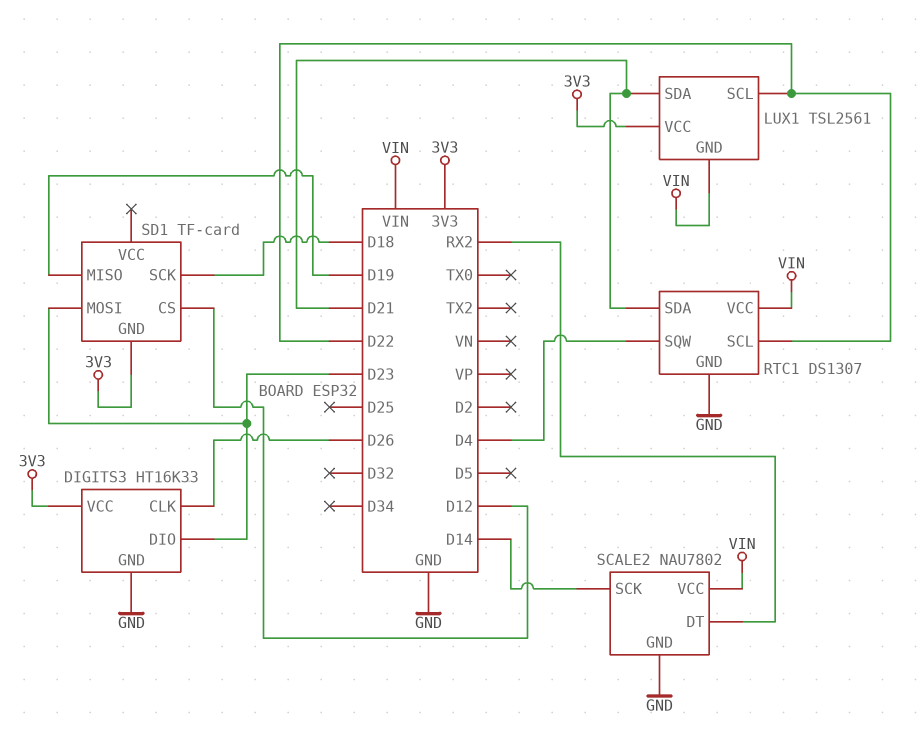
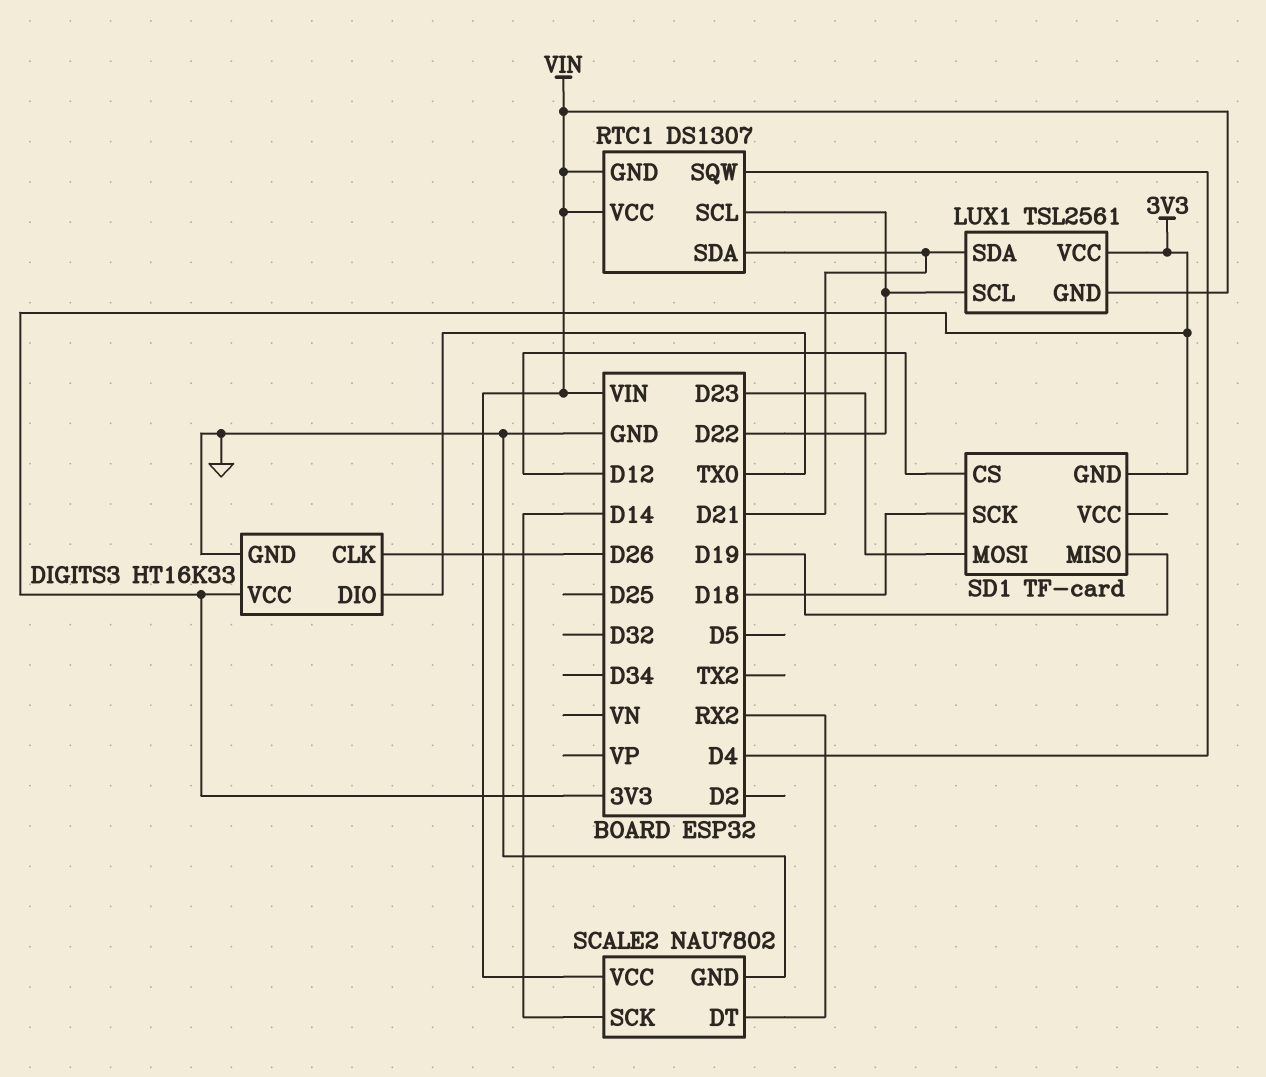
DIGITS3 pin DIO: D23 -> TX0
RTC1 pin GND: GND -> VIN

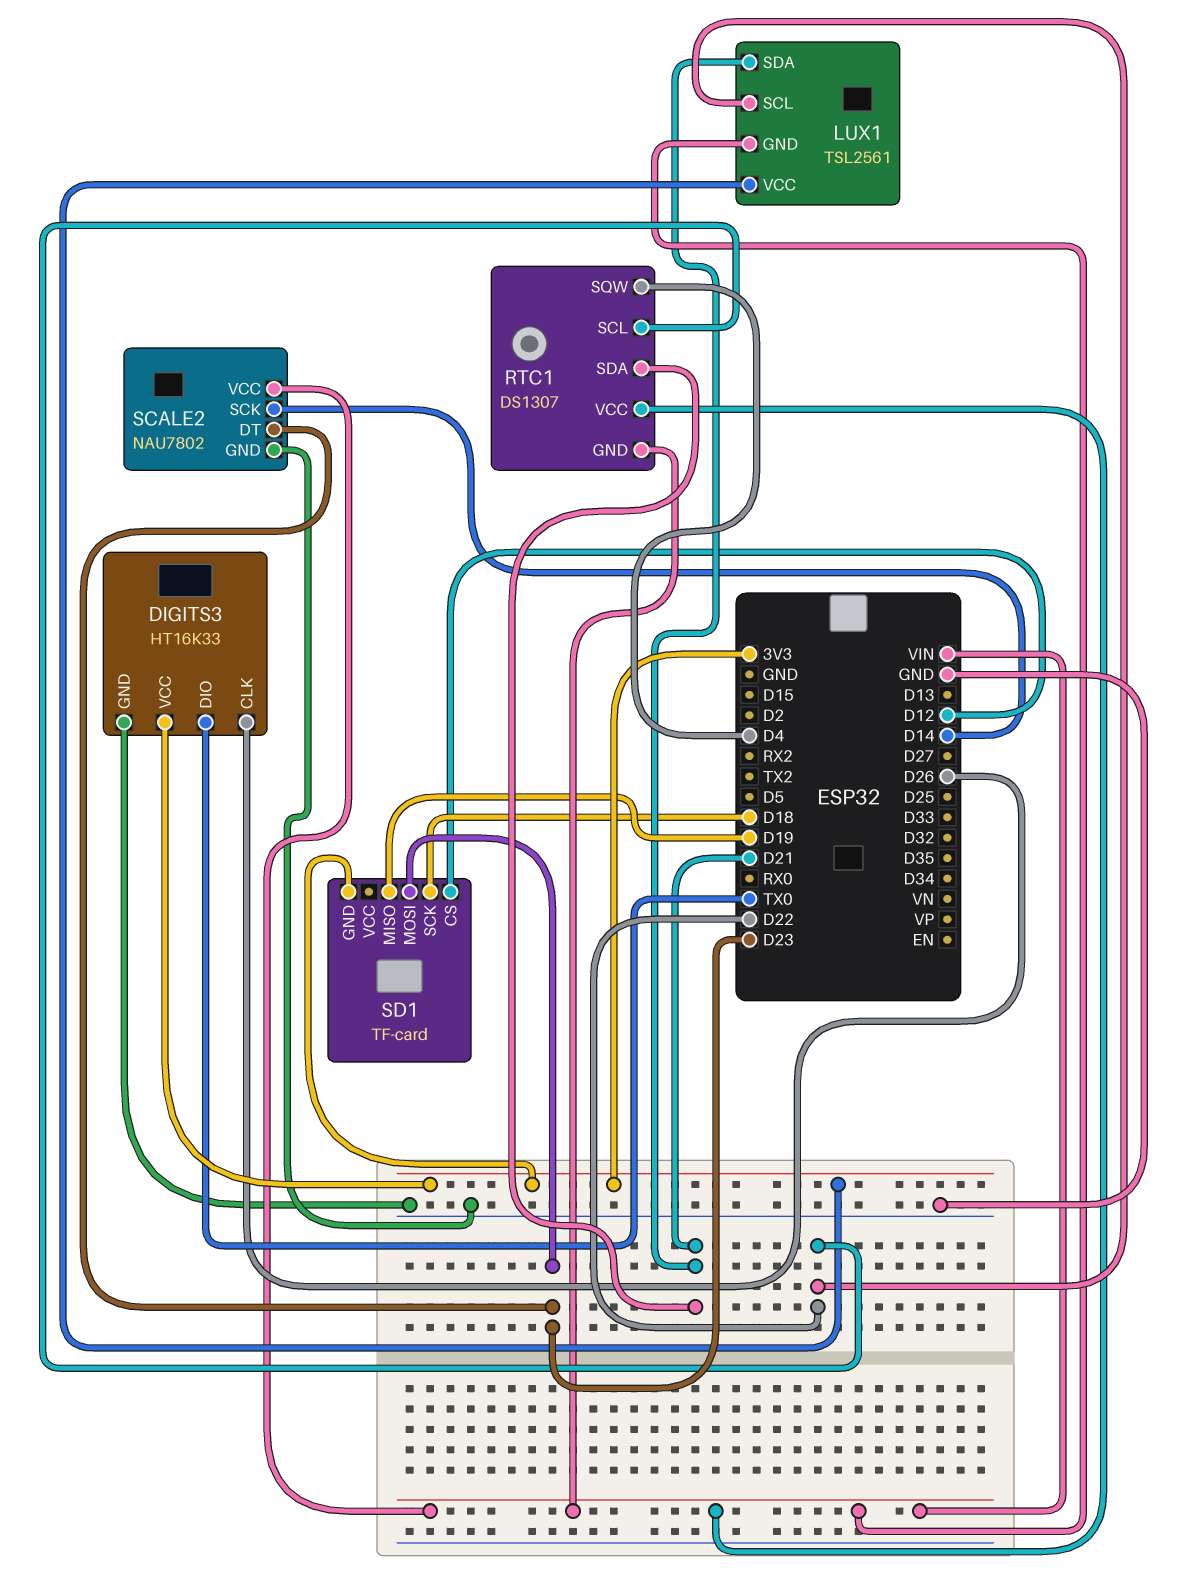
SCALE2 pin DT: RX2 -> D23

